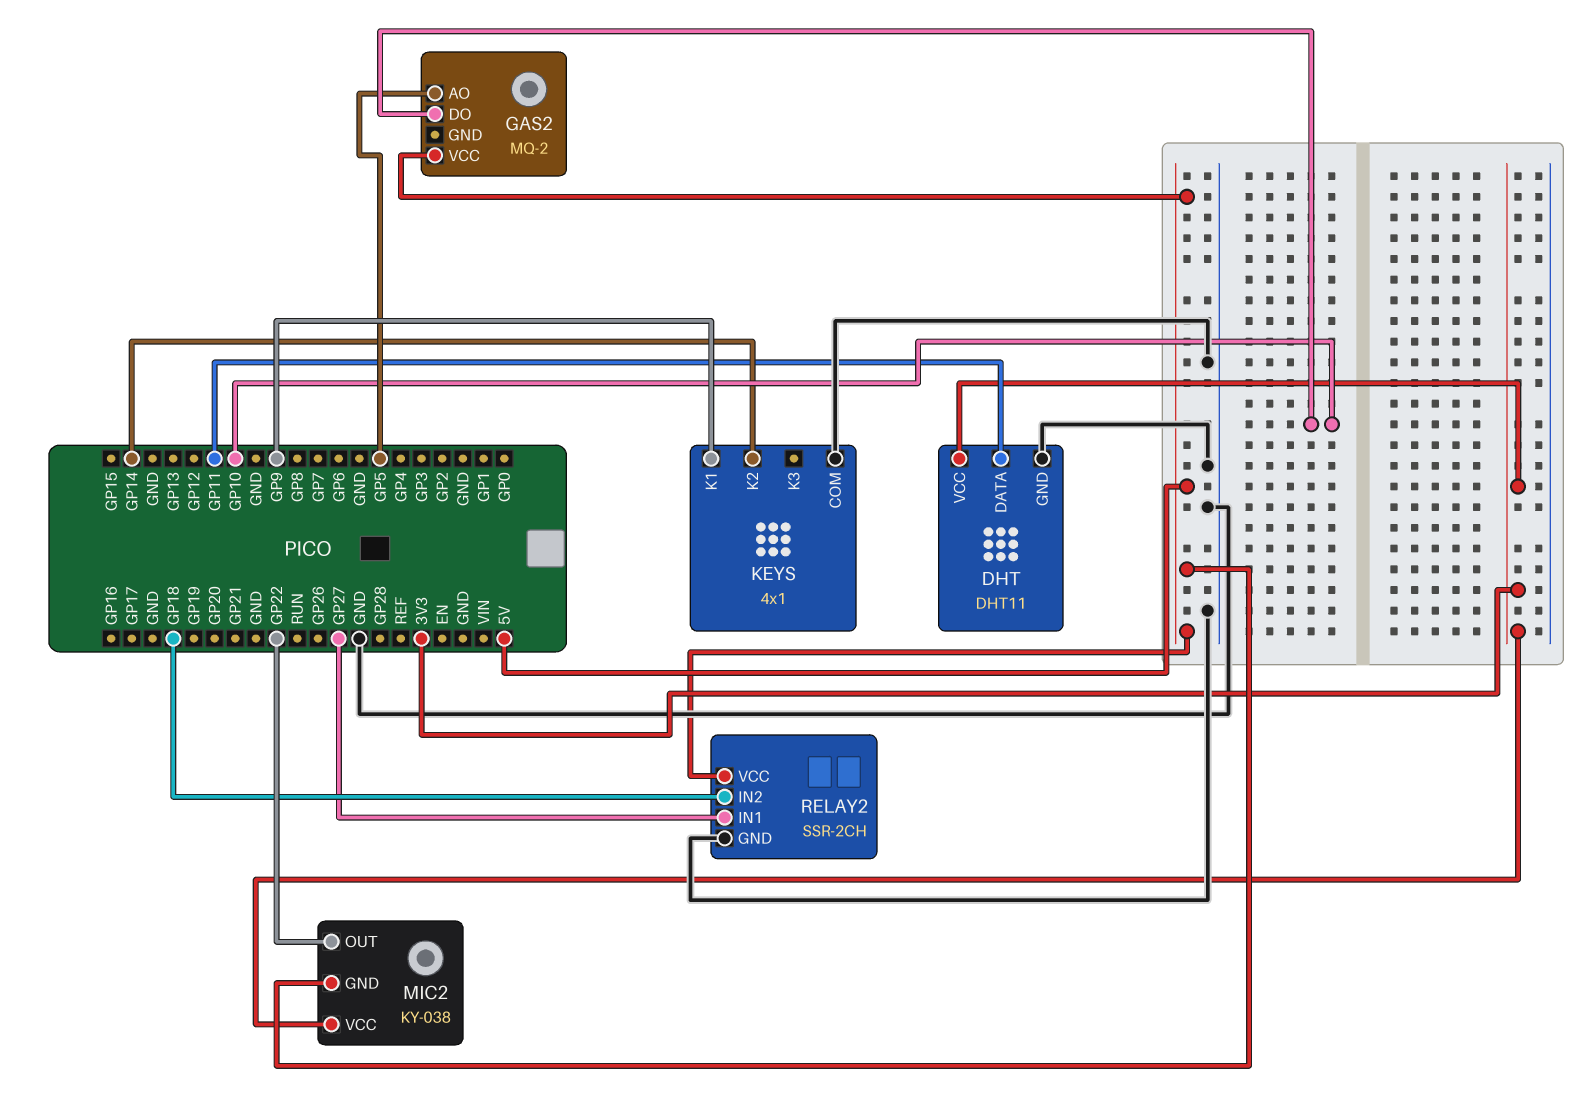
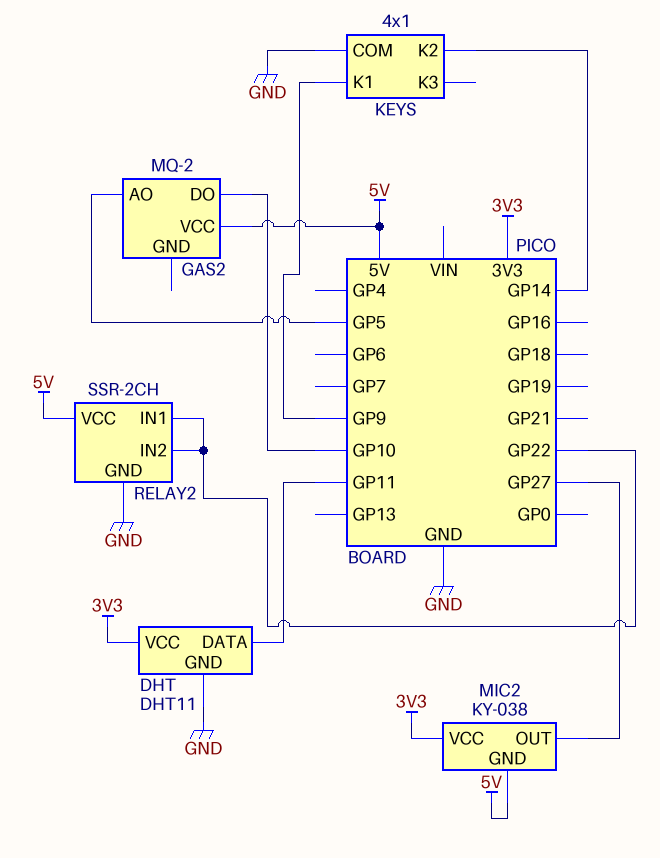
MIC2 pin OUT: GP22 -> GP27
RELAY2 pin IN1: GP27 -> GP22
RELAY2 pin IN2: GP18 -> GP22

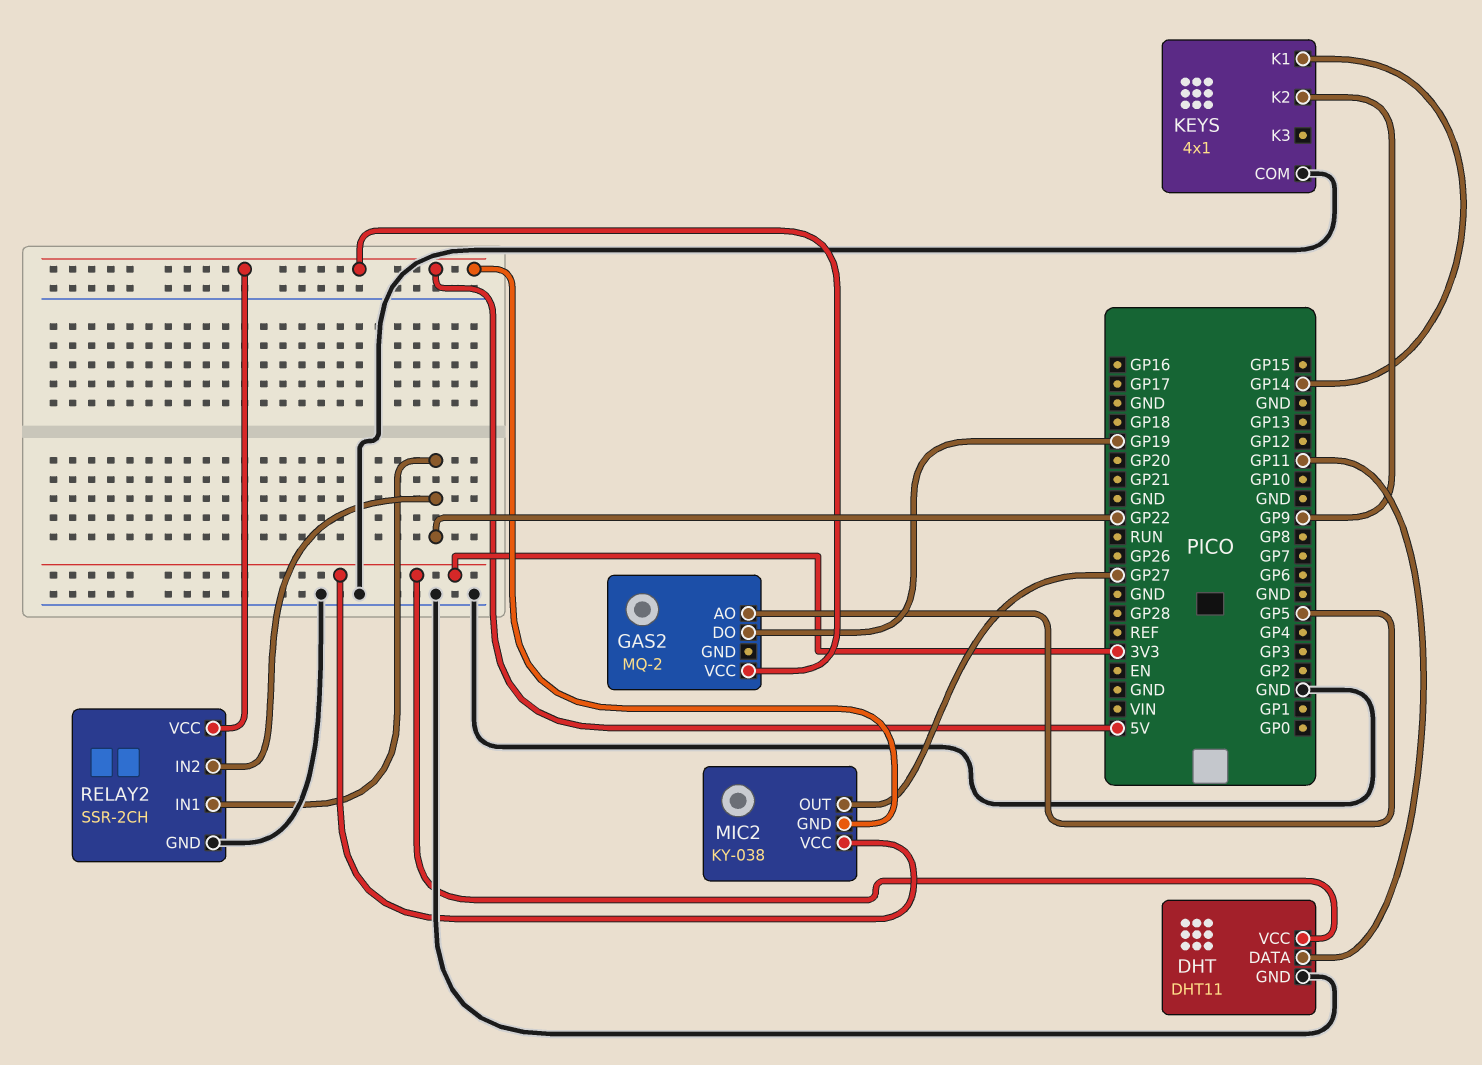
GAS2 pin DO: GP10 -> GP19
KEYS pin K1: GP9 -> GP14
KEYS pin K2: GP14 -> GP9

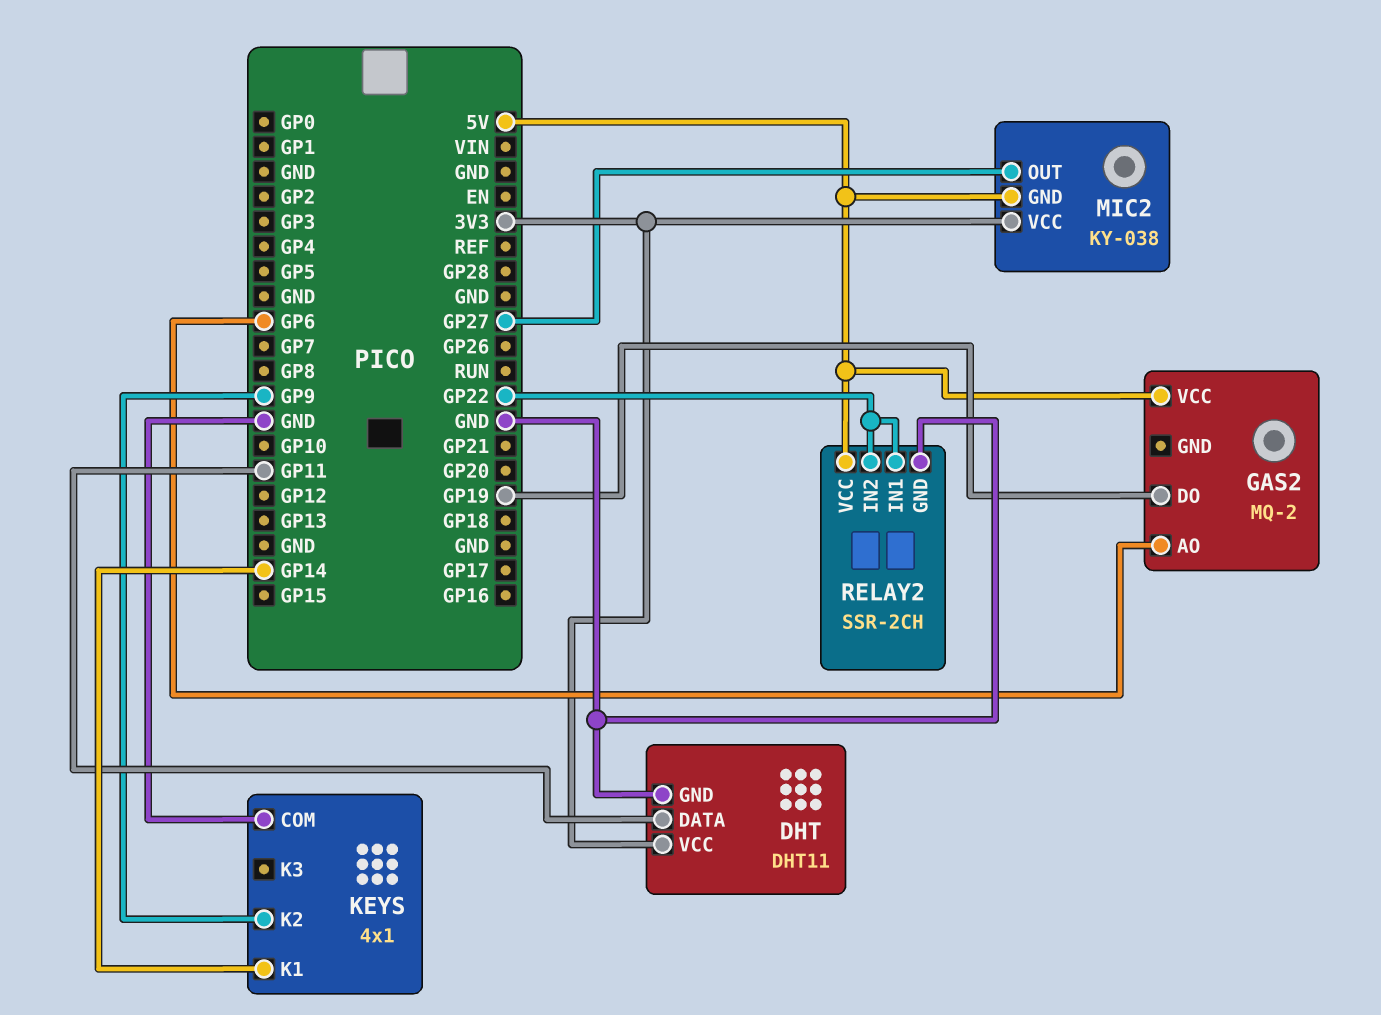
GAS2 pin AO: GP5 -> GP6

